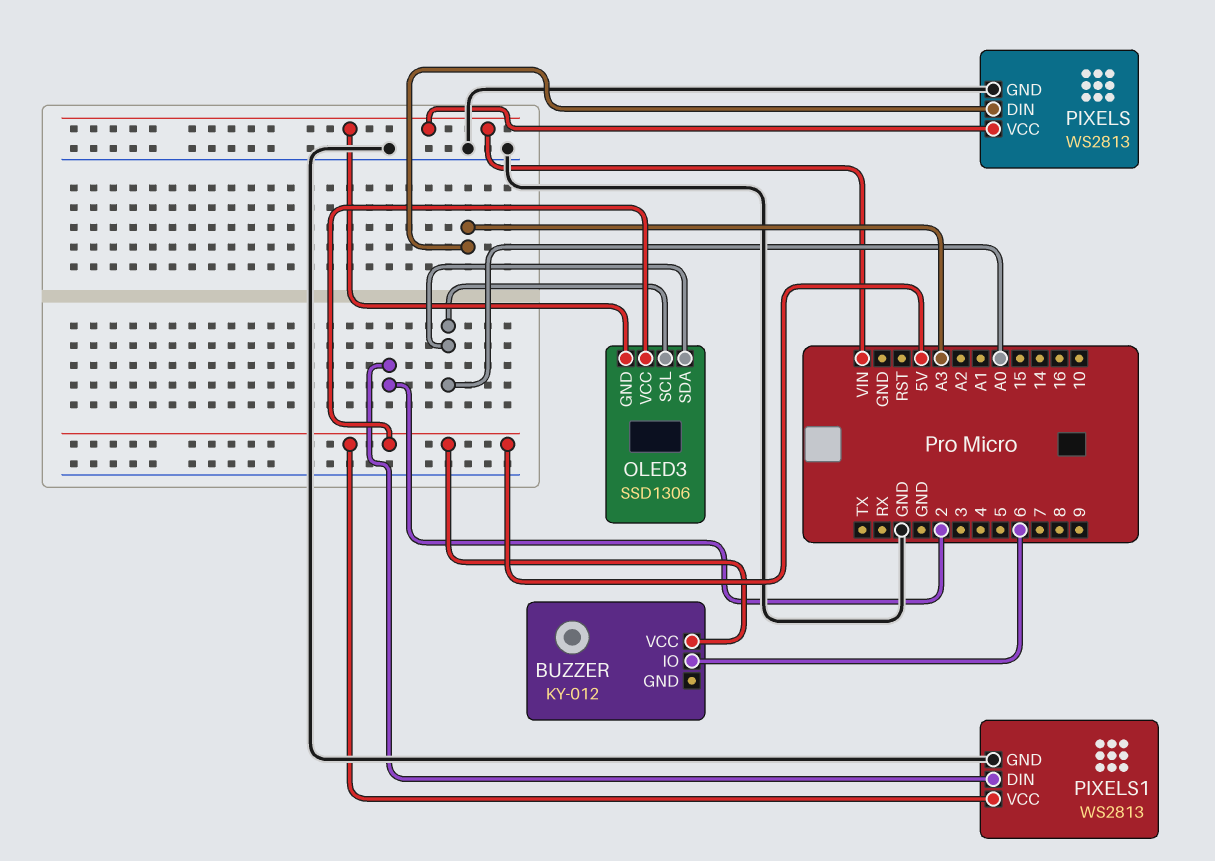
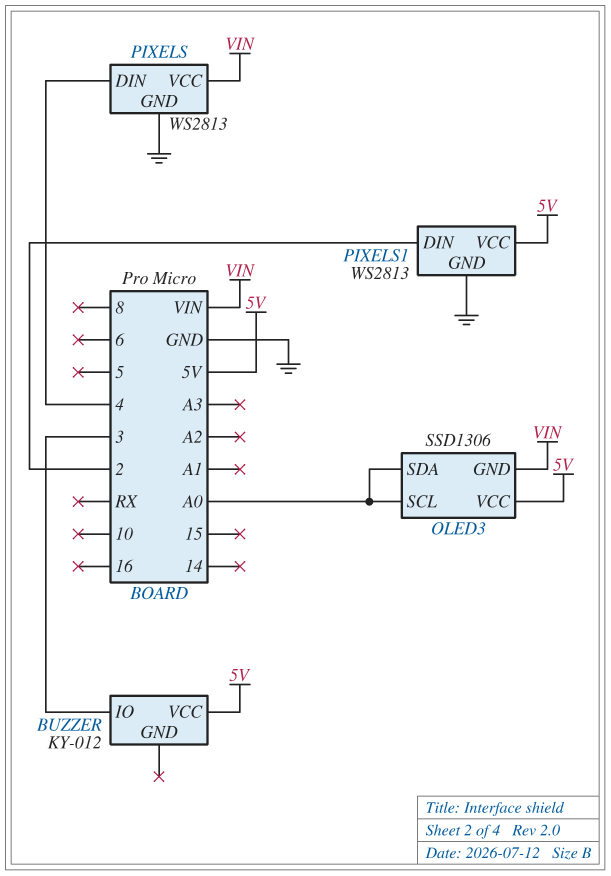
BUZZER pin IO: 6 -> 3
PIXELS pin DIN: A3 -> 4

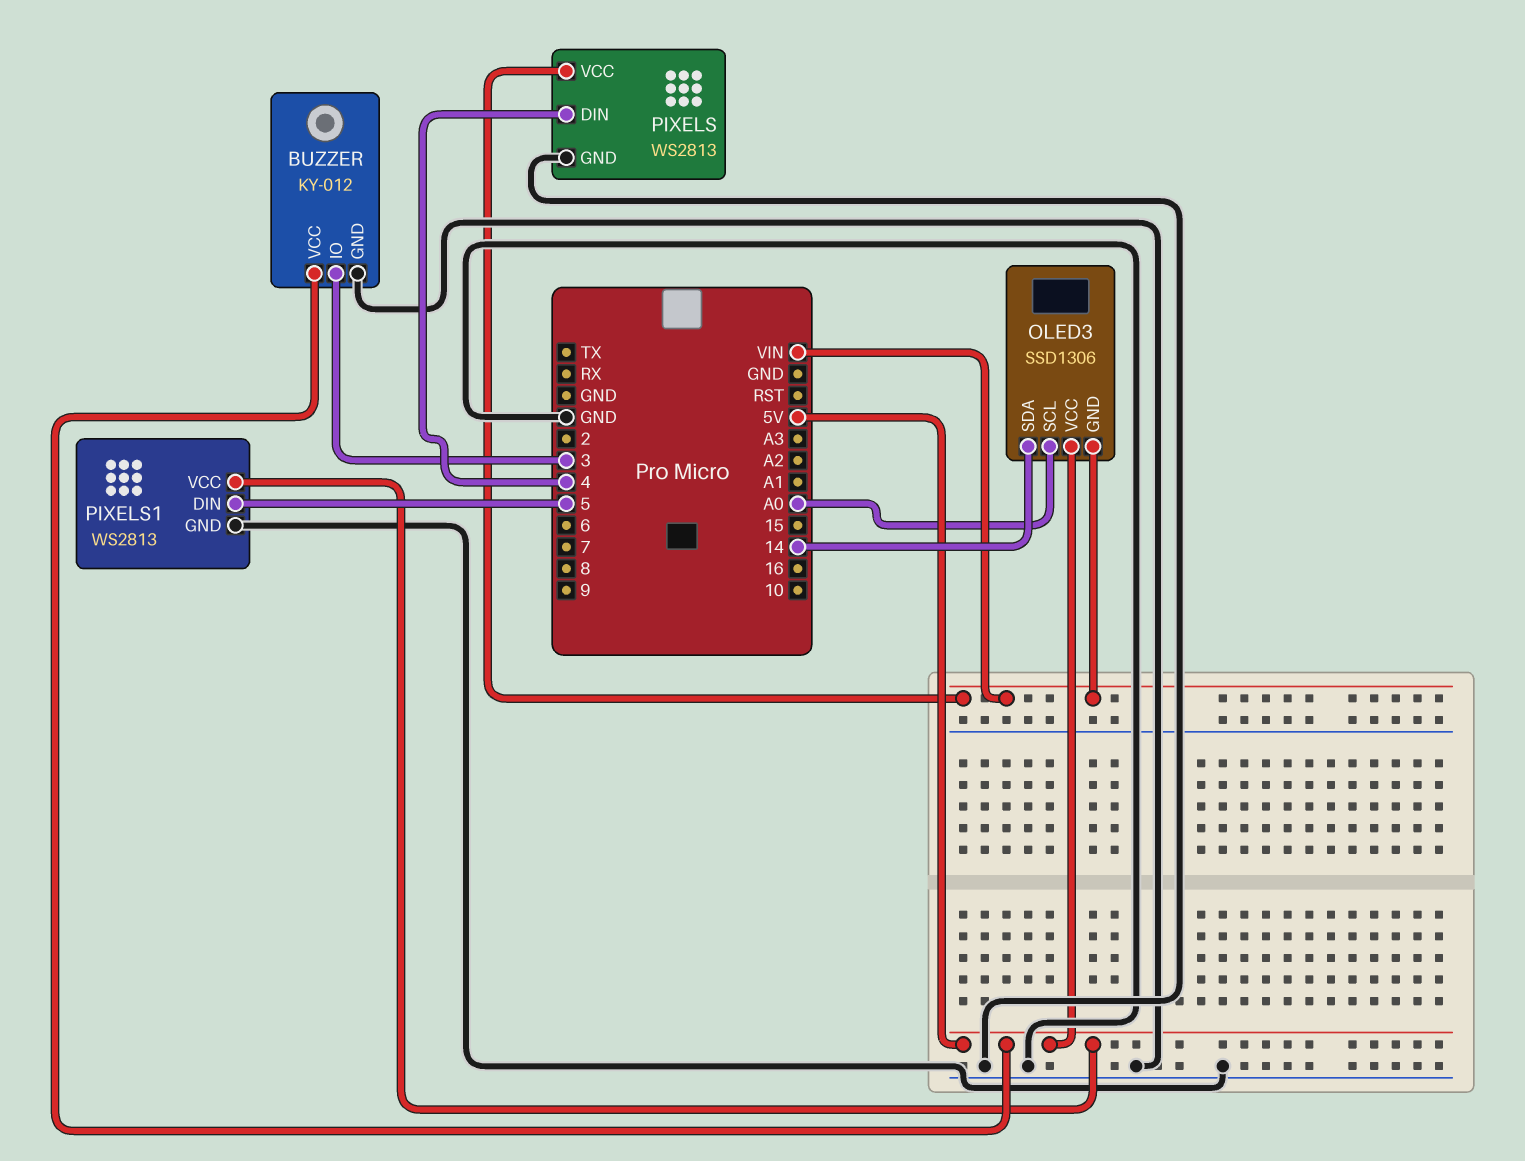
BUZZER pin GND: none -> GND
OLED3 pin SDA: A0 -> 14
PIXELS1 pin DIN: 2 -> 5

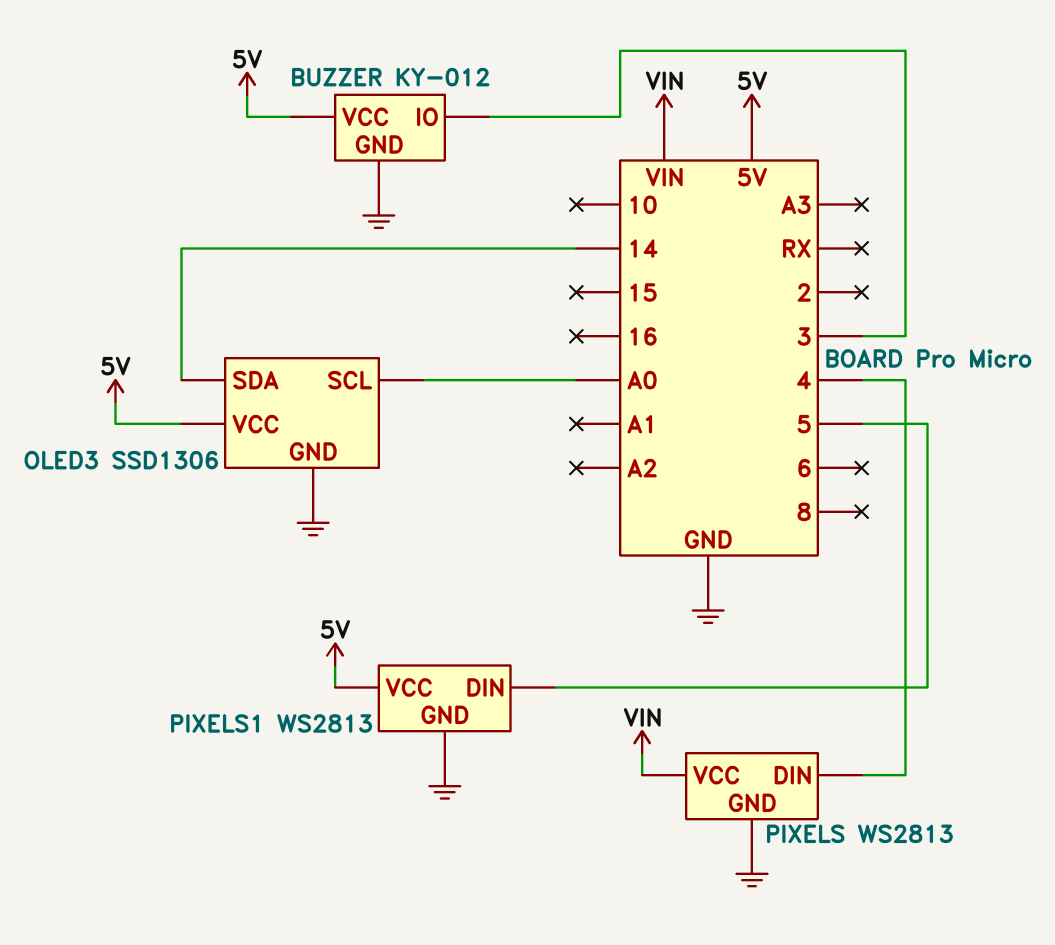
OLED3 pin GND: VIN -> GND

